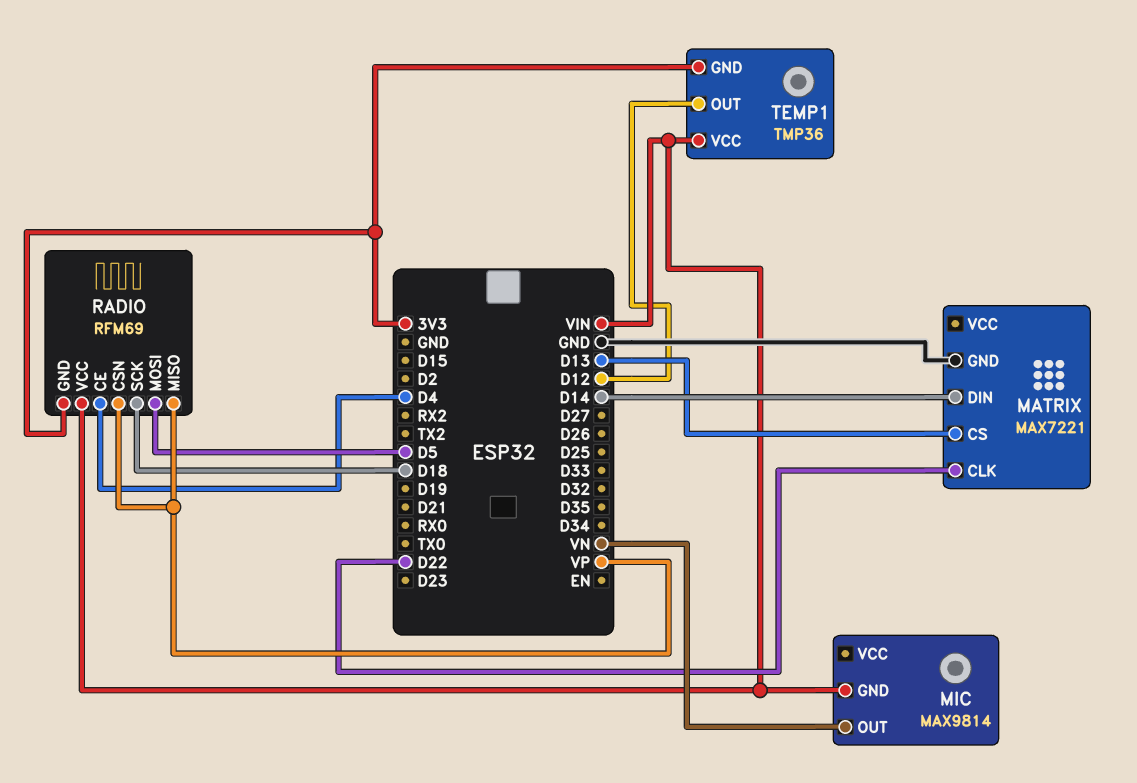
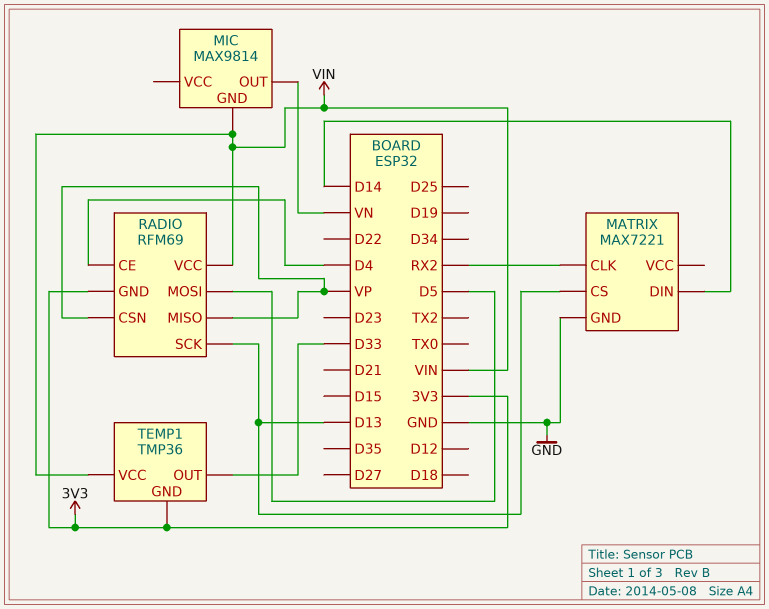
MATRIX pin CLK: D22 -> RX2
RADIO pin SCK: D18 -> D13
TEMP1 pin OUT: D12 -> D33

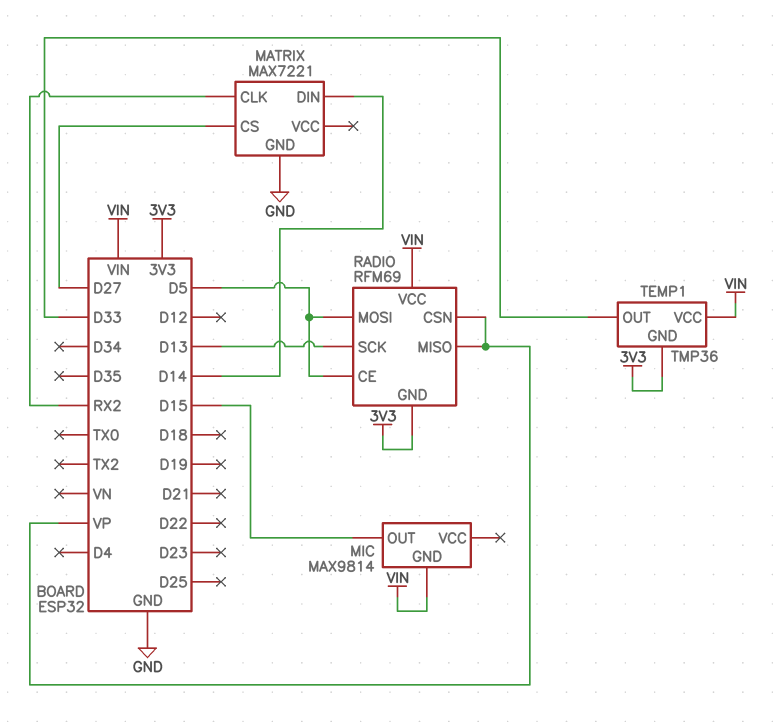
MATRIX pin CS: D13 -> D27
MIC pin OUT: VN -> D15
RADIO pin CE: D4 -> D5

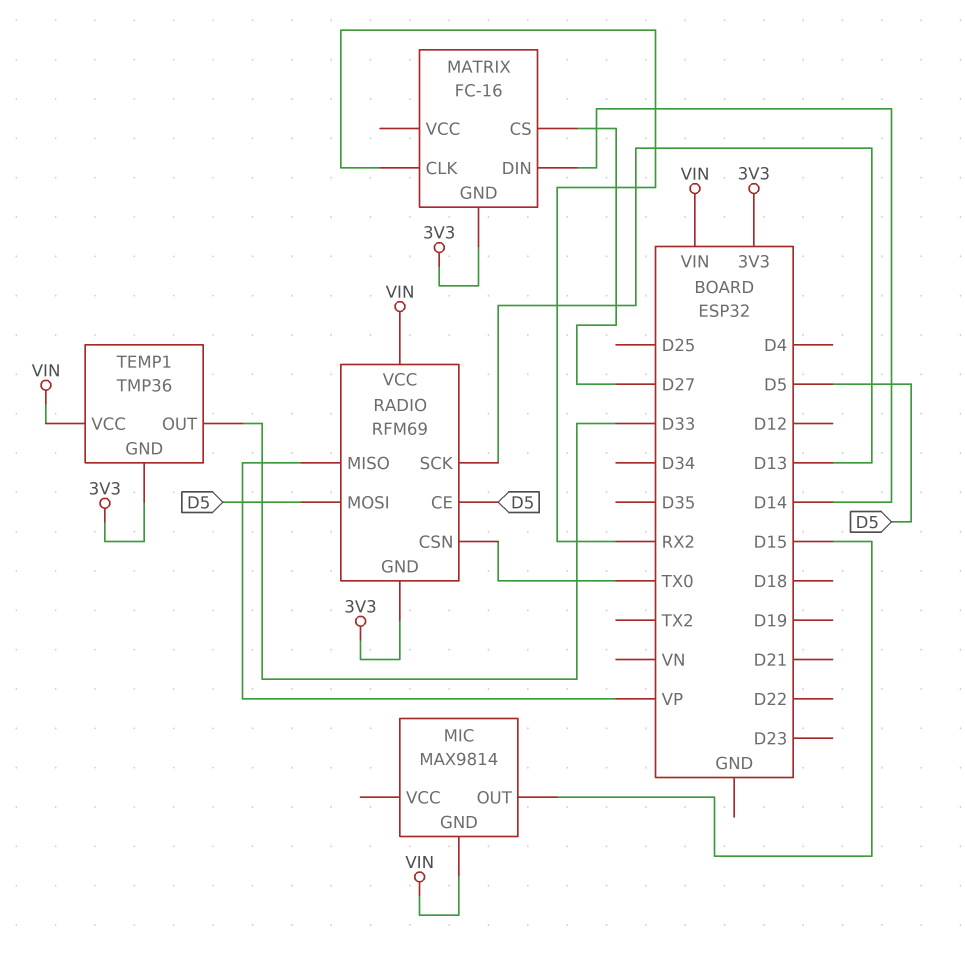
MATRIX: MAX7221 -> FC-16
MATRIX pin GND: GND -> 3V3
RADIO pin CSN: VP -> TX0

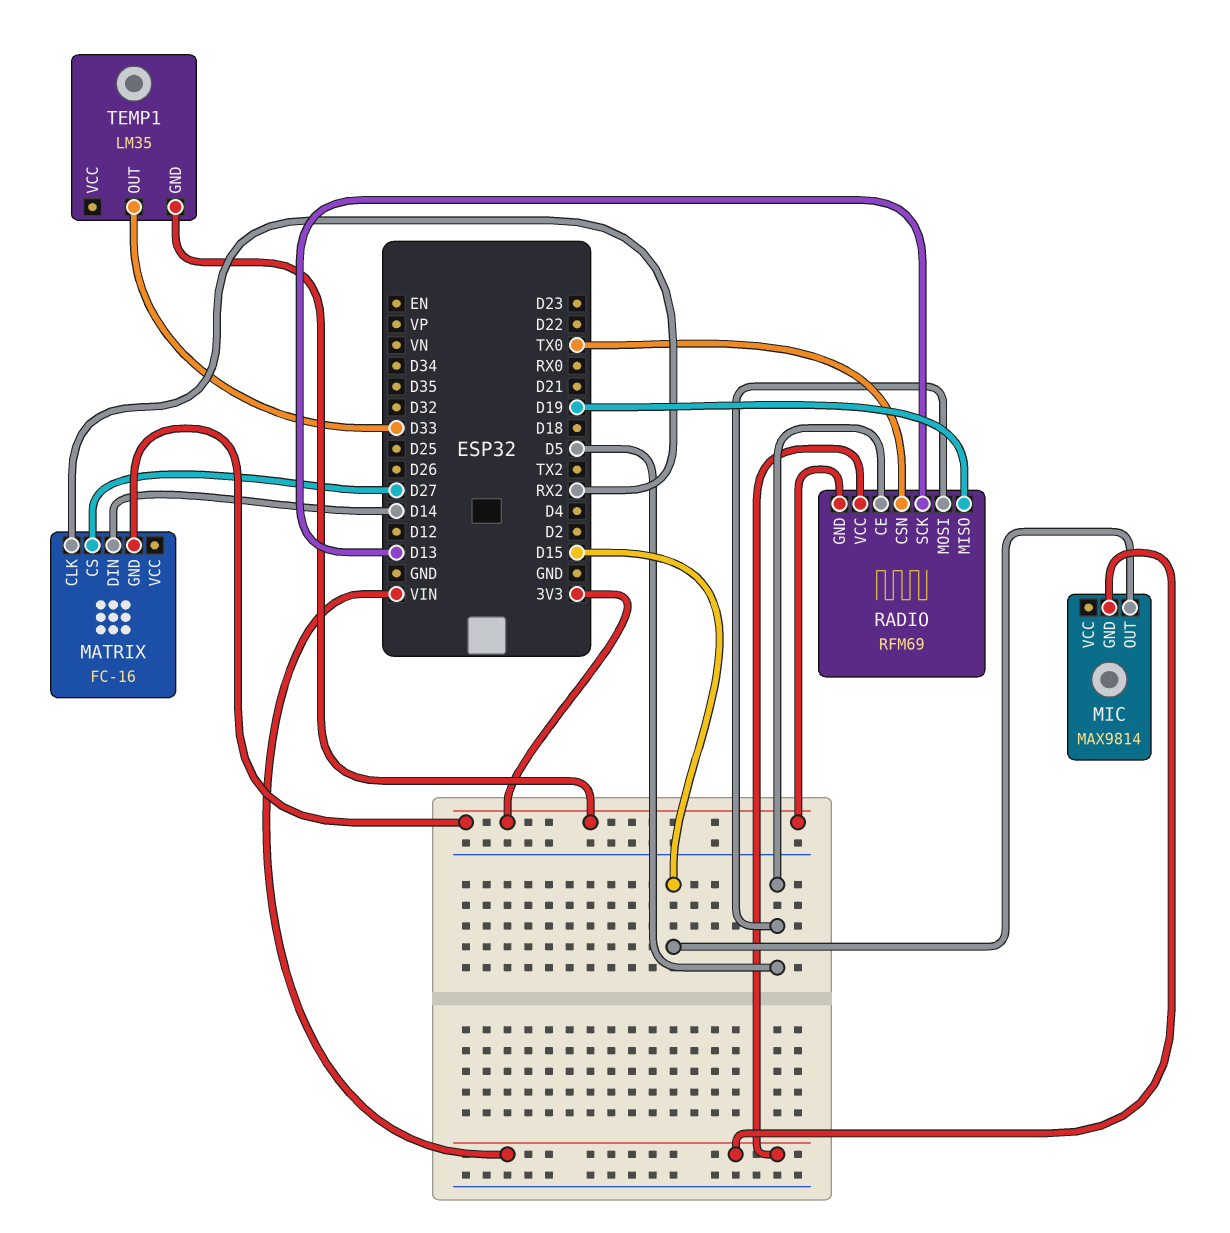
RADIO pin MISO: VP -> D19
TEMP1: TMP36 -> LM35
TEMP1 pin VCC: VIN -> none

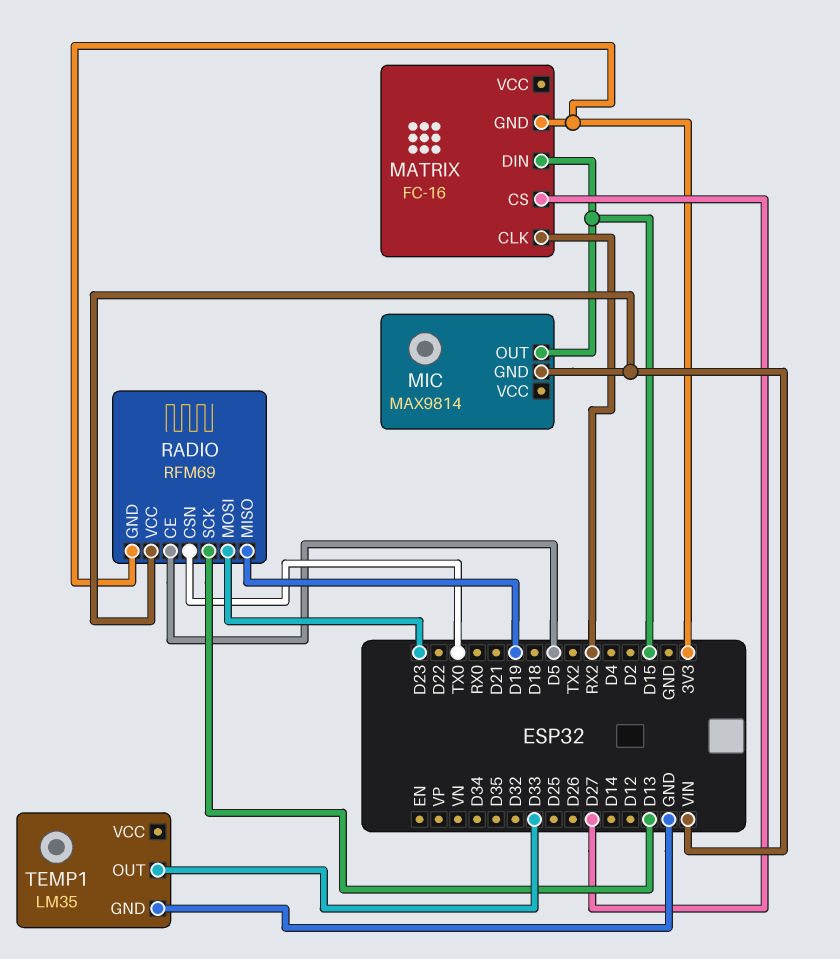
MATRIX pin DIN: D14 -> D15
RADIO pin MOSI: D5 -> D23
TEMP1 pin GND: 3V3 -> GND

